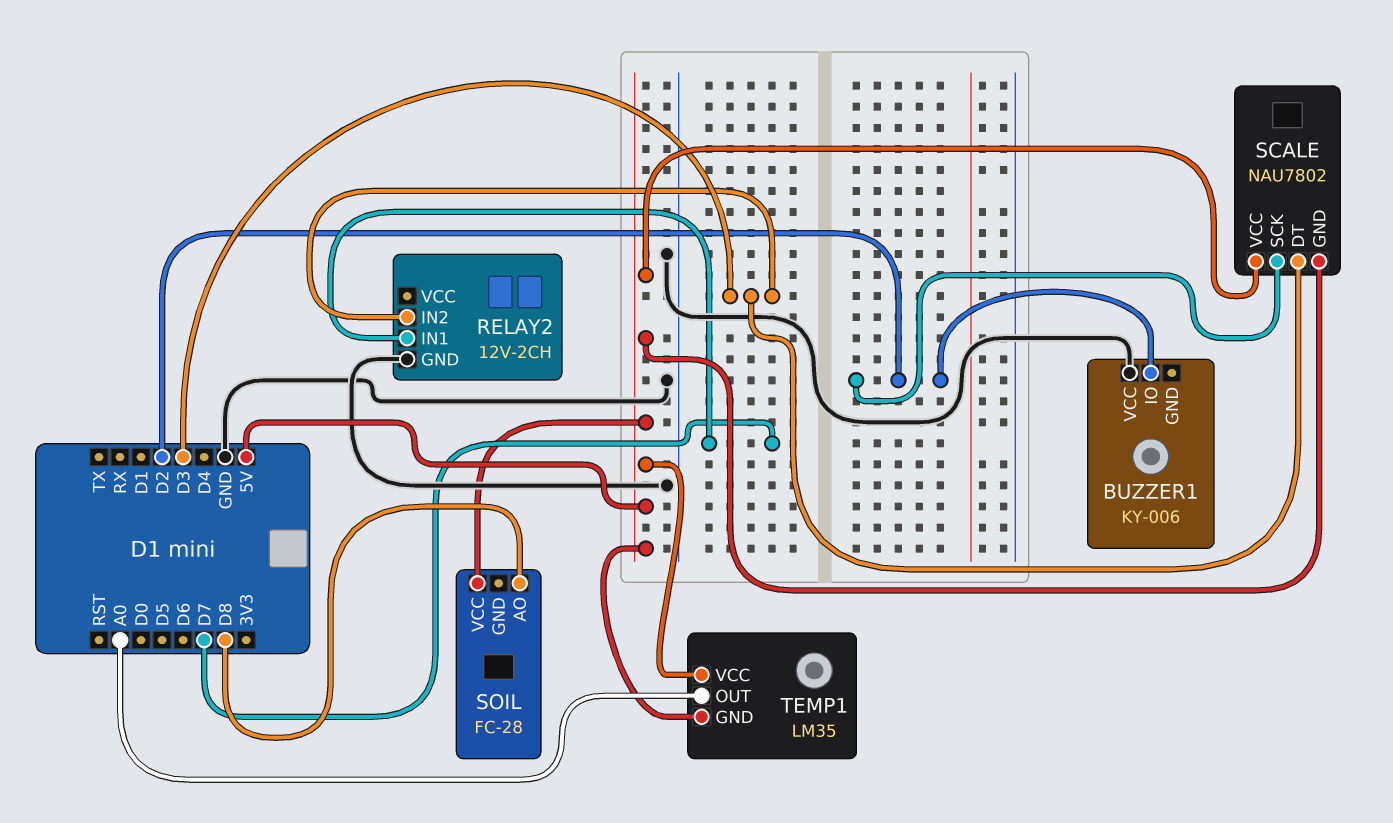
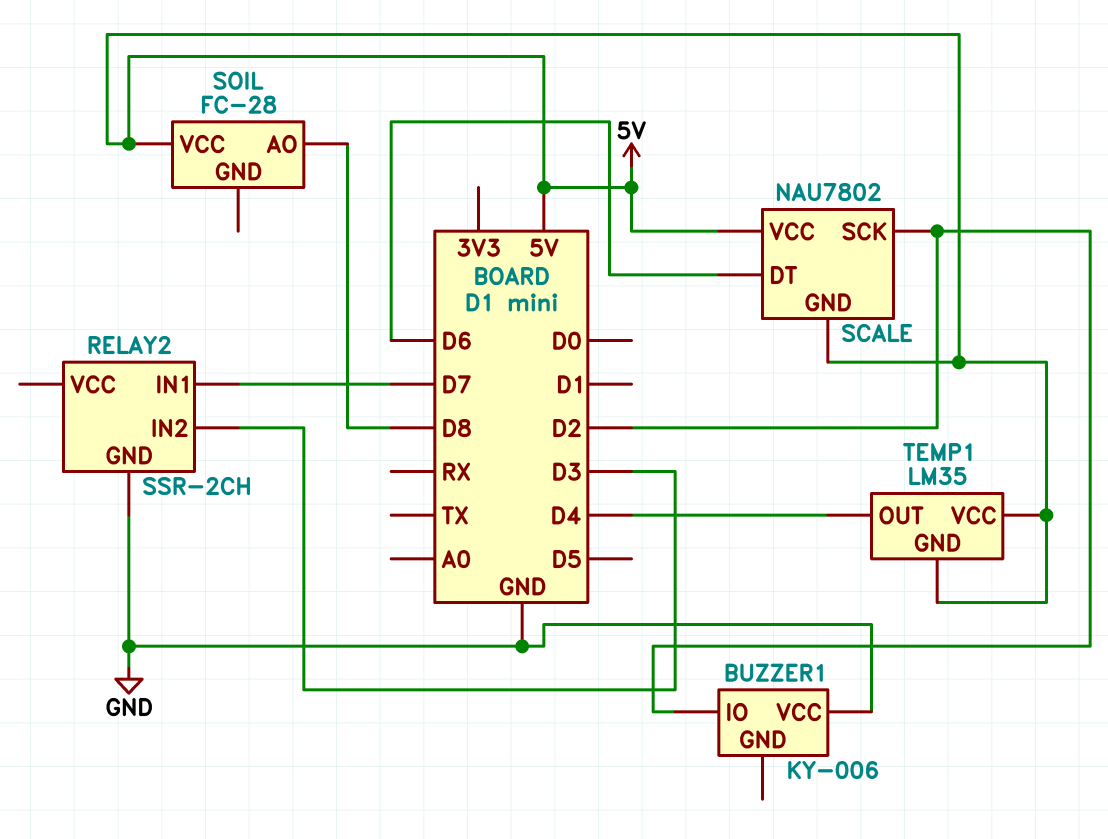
RELAY2: 12V-2CH -> SSR-2CH
SCALE pin DT: D3 -> D6
TEMP1 pin OUT: A0 -> D4

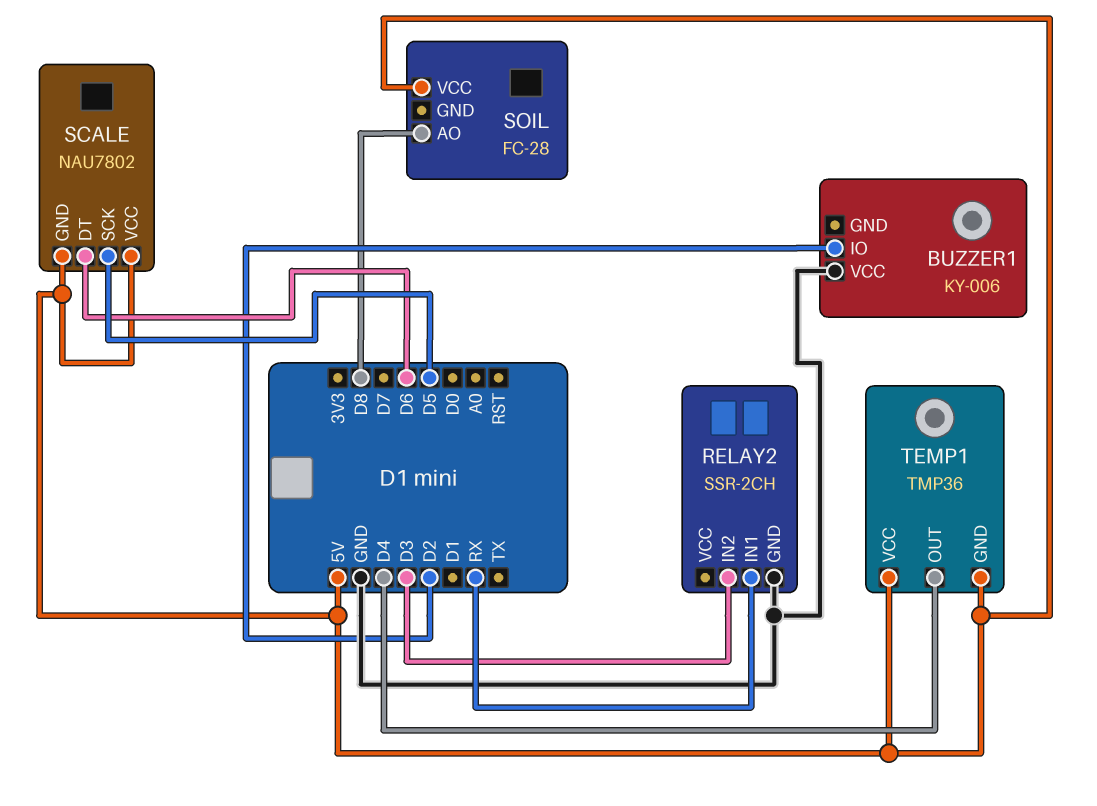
RELAY2 pin IN1: D7 -> RX
SCALE pin SCK: D2 -> D5
TEMP1: LM35 -> TMP36

